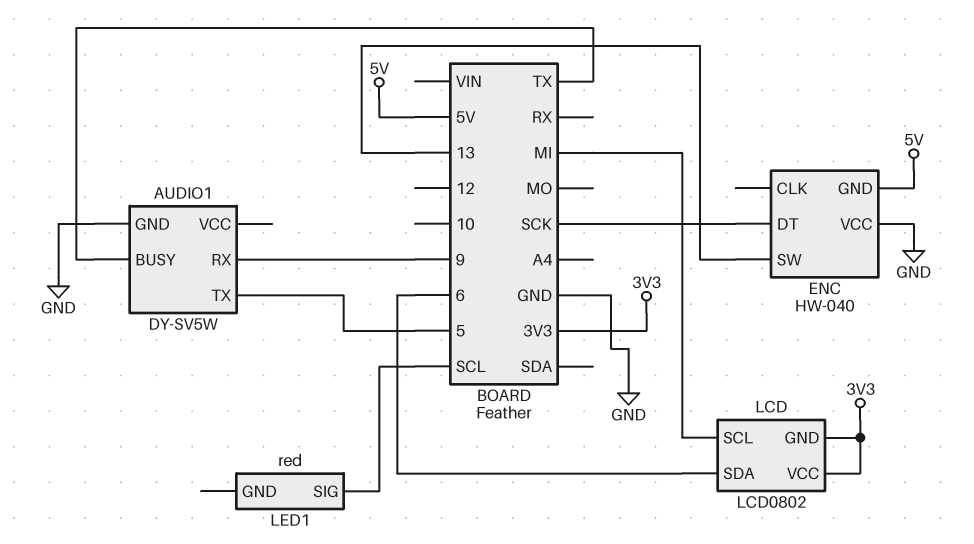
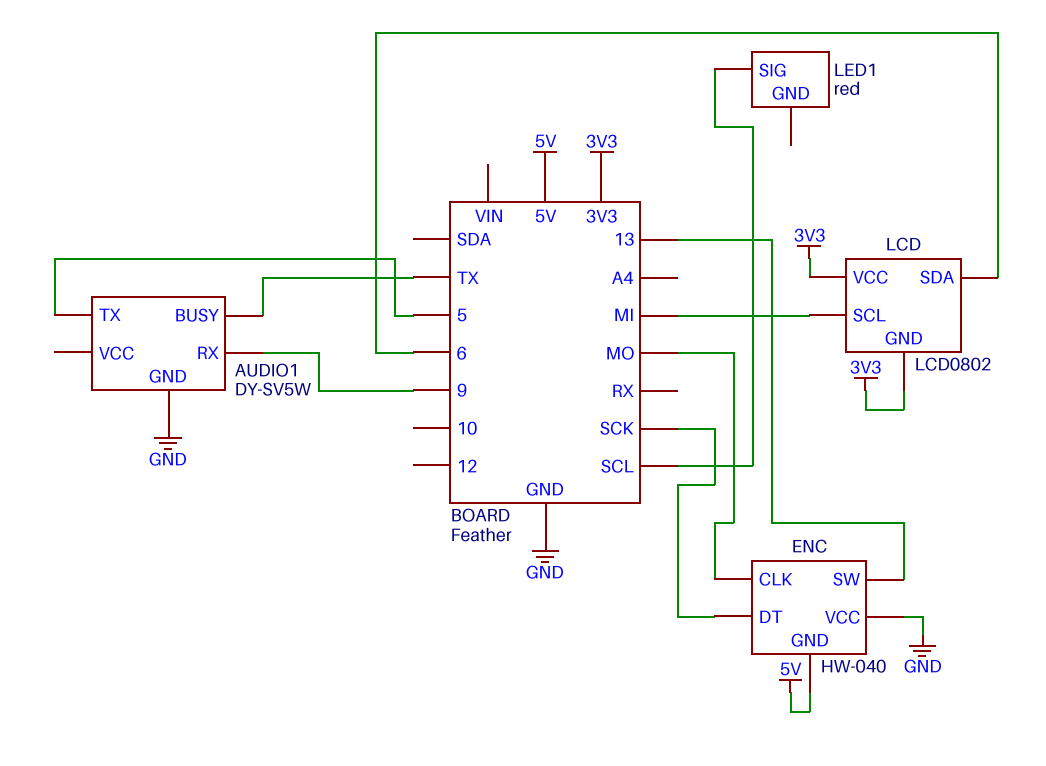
ENC pin CLK: none -> MO

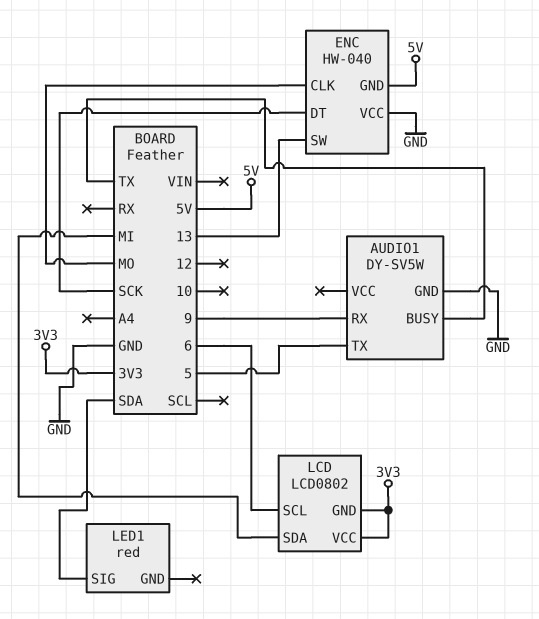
LCD pin SCL: MI -> 6
LCD pin SDA: 6 -> MI
LED1 pin SIG: SCL -> SDA

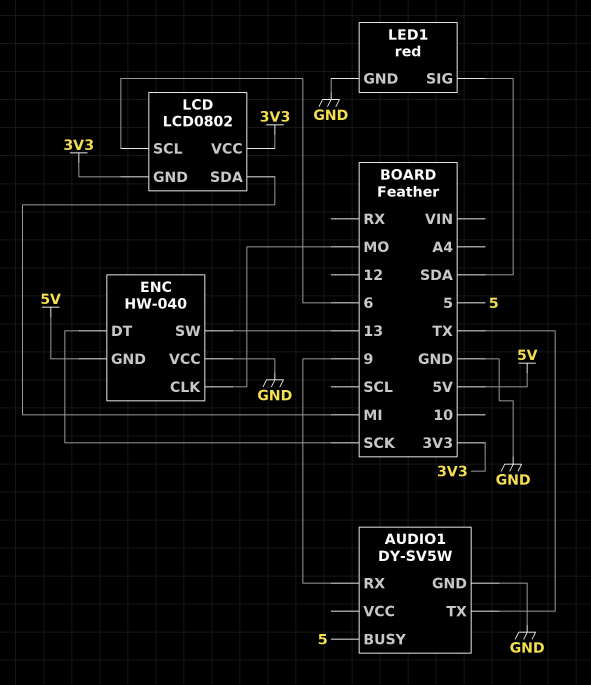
AUDIO1 pin BUSY: TX -> 5
AUDIO1 pin TX: 5 -> TX
LED1 pin GND: none -> GND

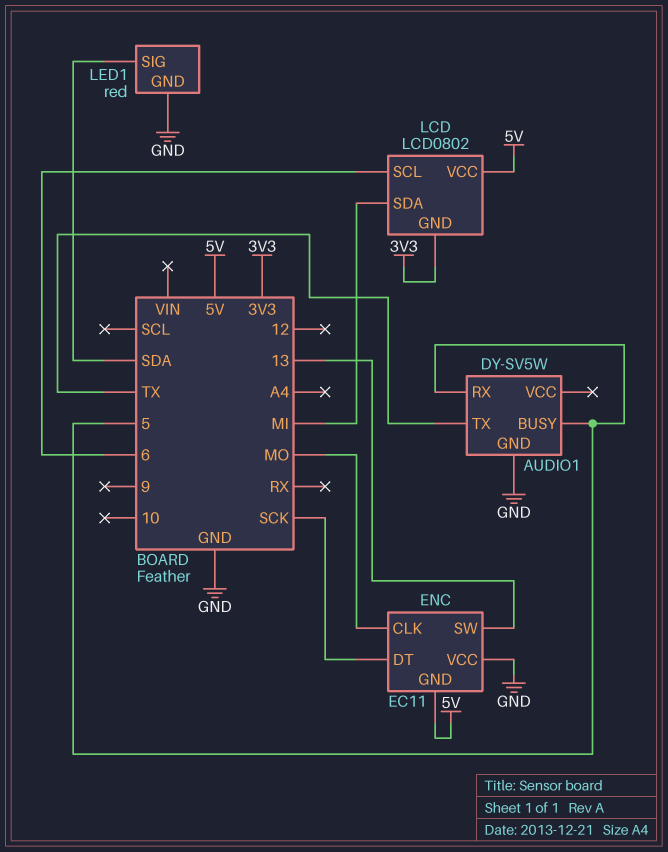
AUDIO1 pin RX: 9 -> 5
ENC: HW-040 -> EC11
LCD pin VCC: 3V3 -> 5V

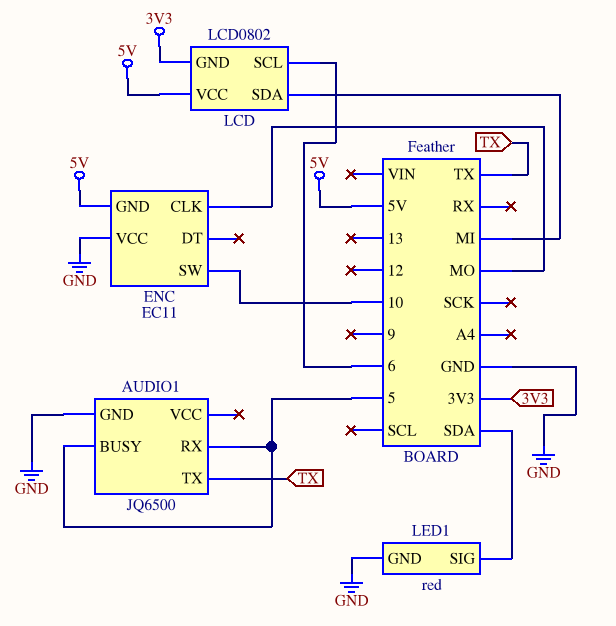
AUDIO1: DY-SV5W -> JQ6500
ENC pin DT: SCK -> none
ENC pin SW: 13 -> 10

